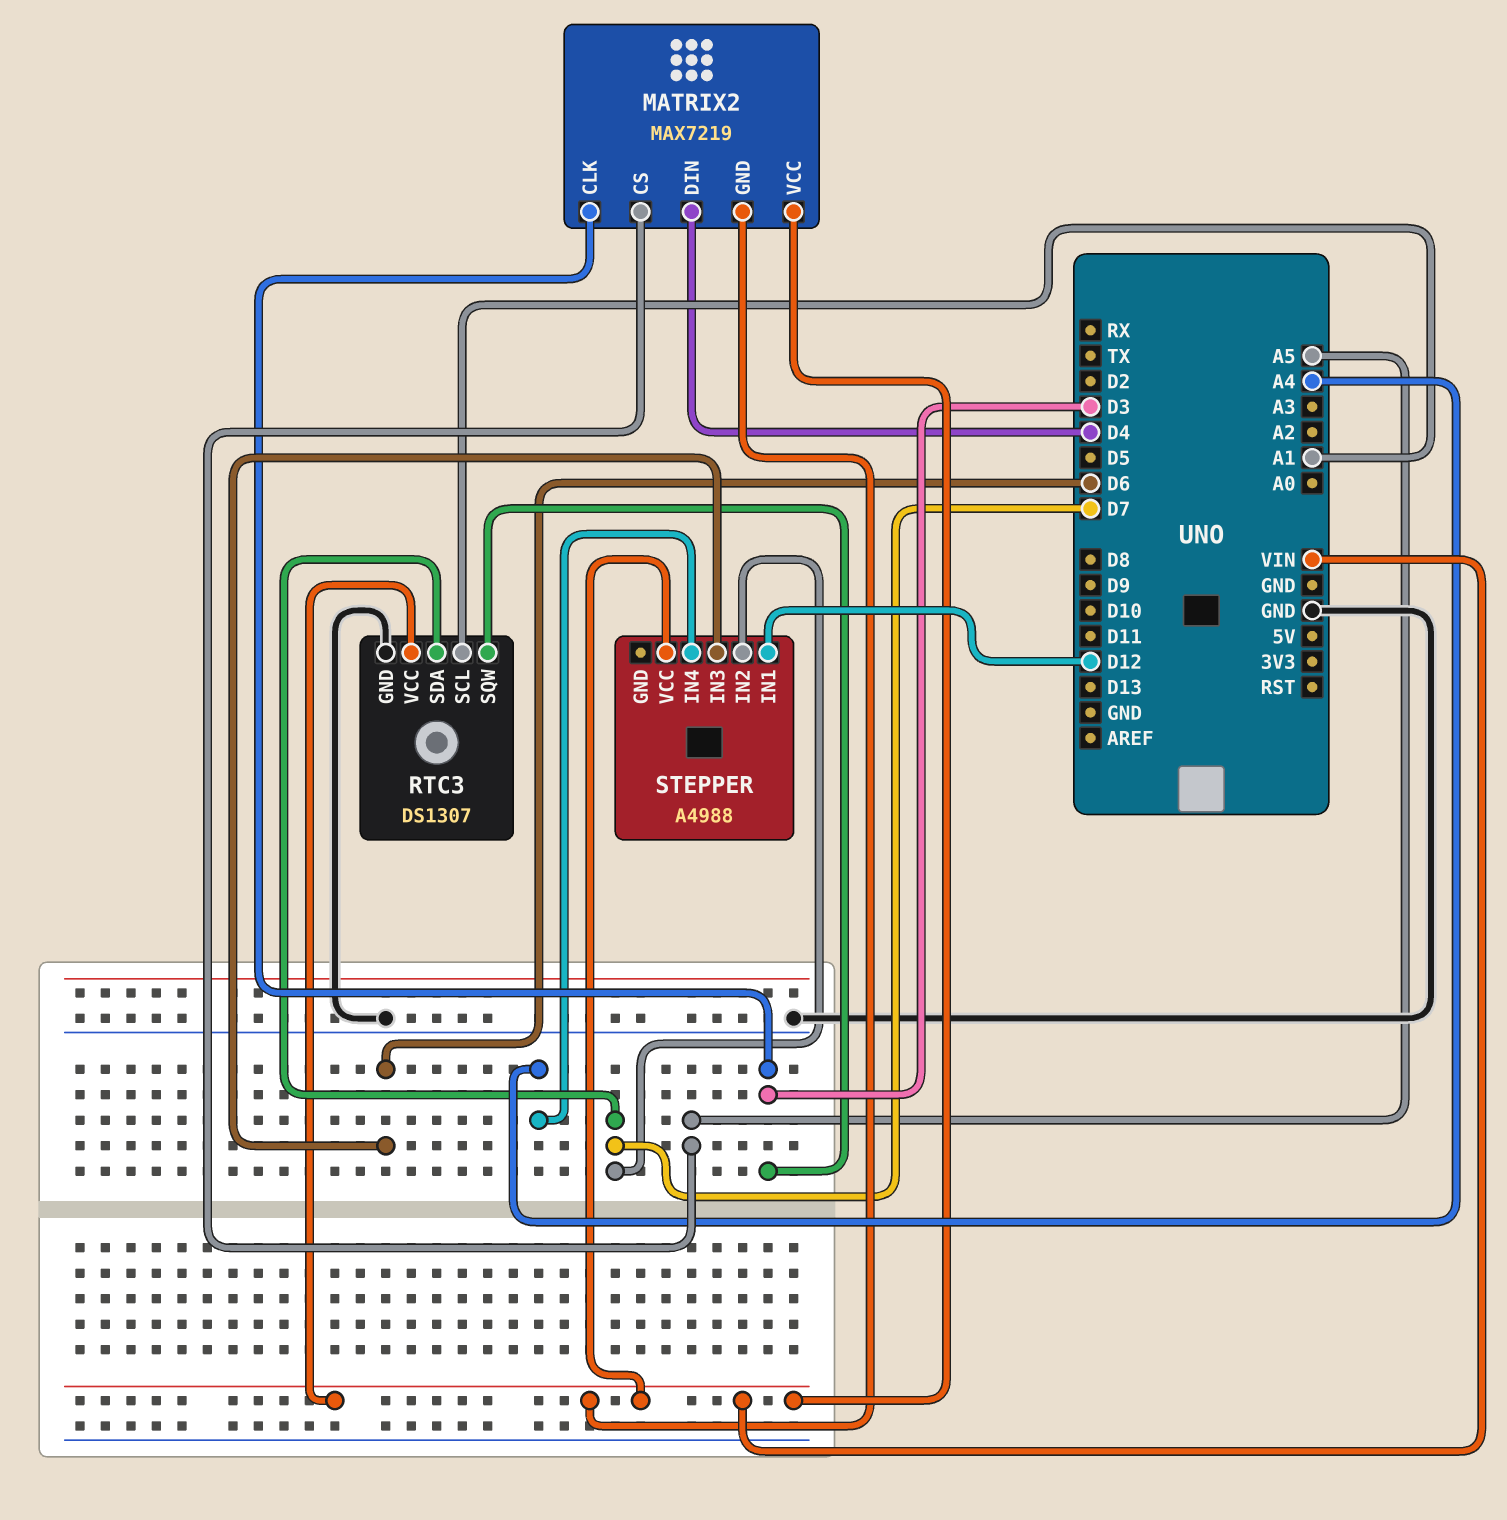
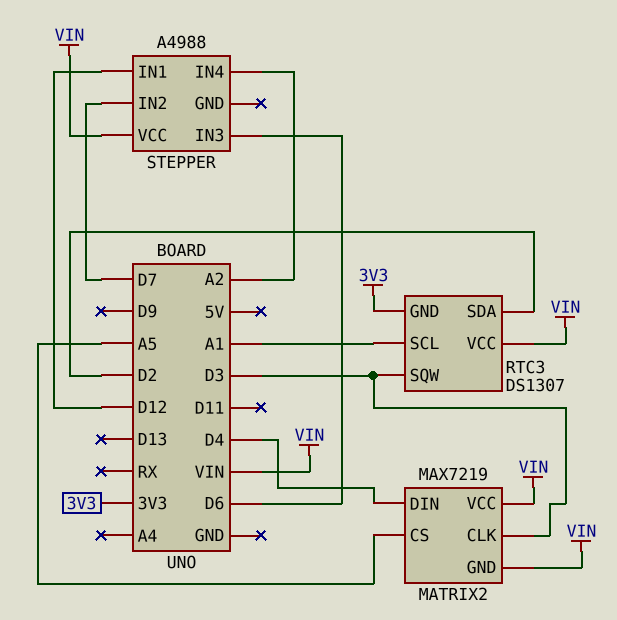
RTC3 pin GND: GND -> 3V3
RTC3 pin SDA: D7 -> D2
STEPPER pin IN4: A4 -> A2

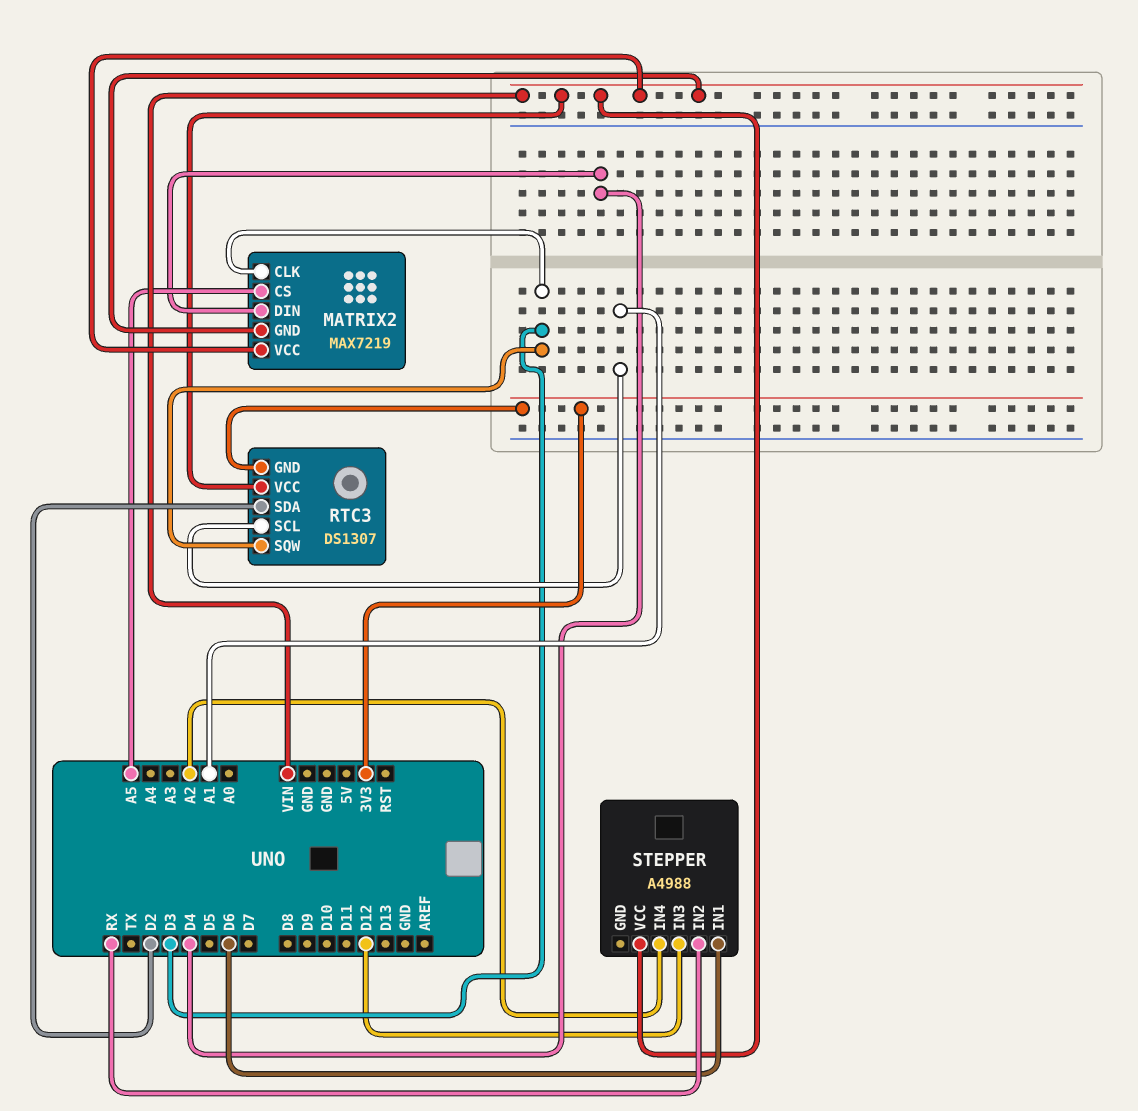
STEPPER pin IN1: D12 -> D6
STEPPER pin IN2: D7 -> RX
STEPPER pin IN3: D6 -> D12

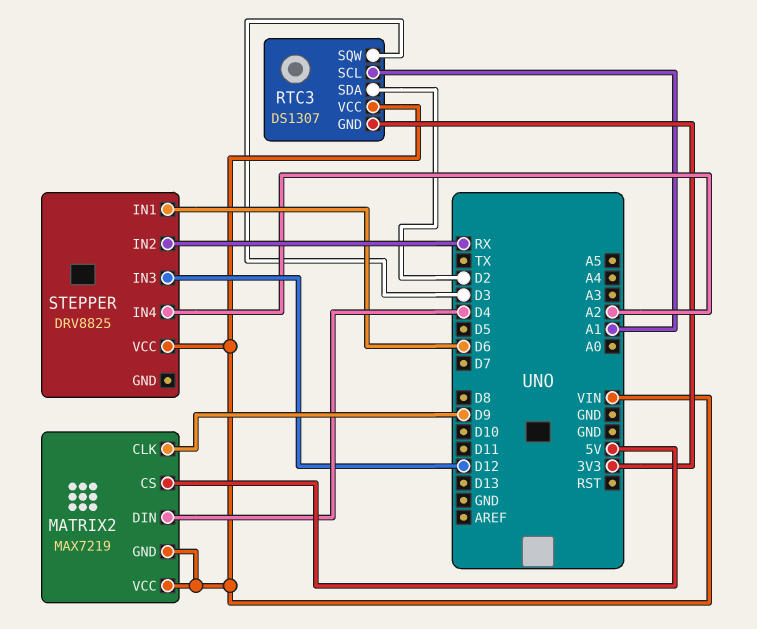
MATRIX2 pin CLK: D3 -> D9
MATRIX2 pin CS: A5 -> 5V
STEPPER: A4988 -> DRV8825

